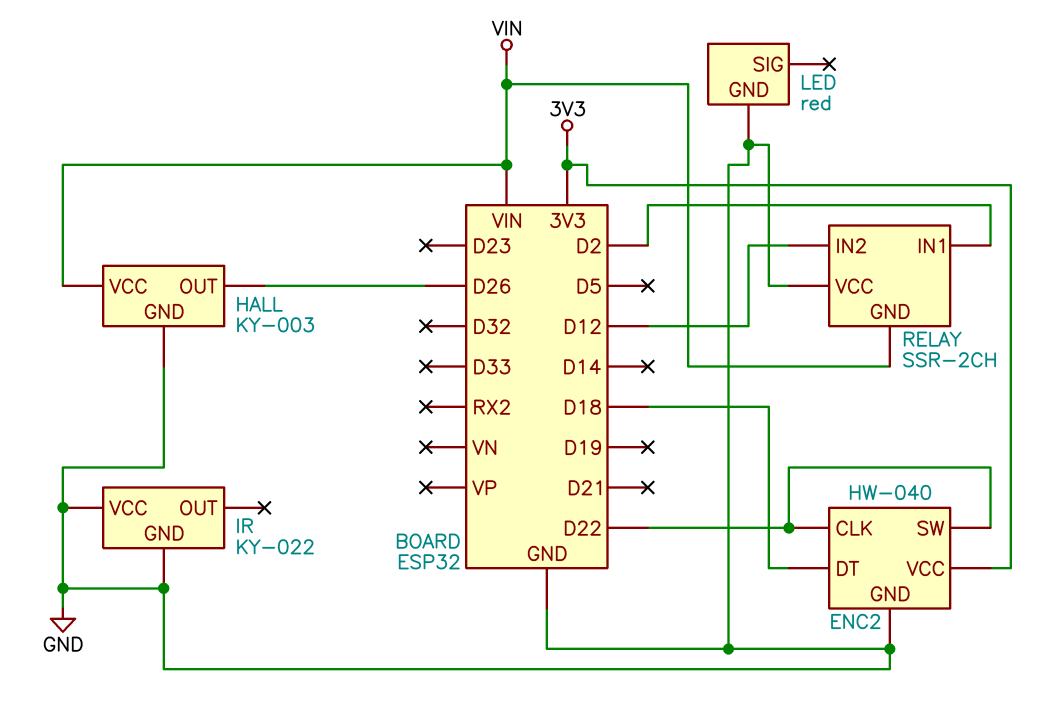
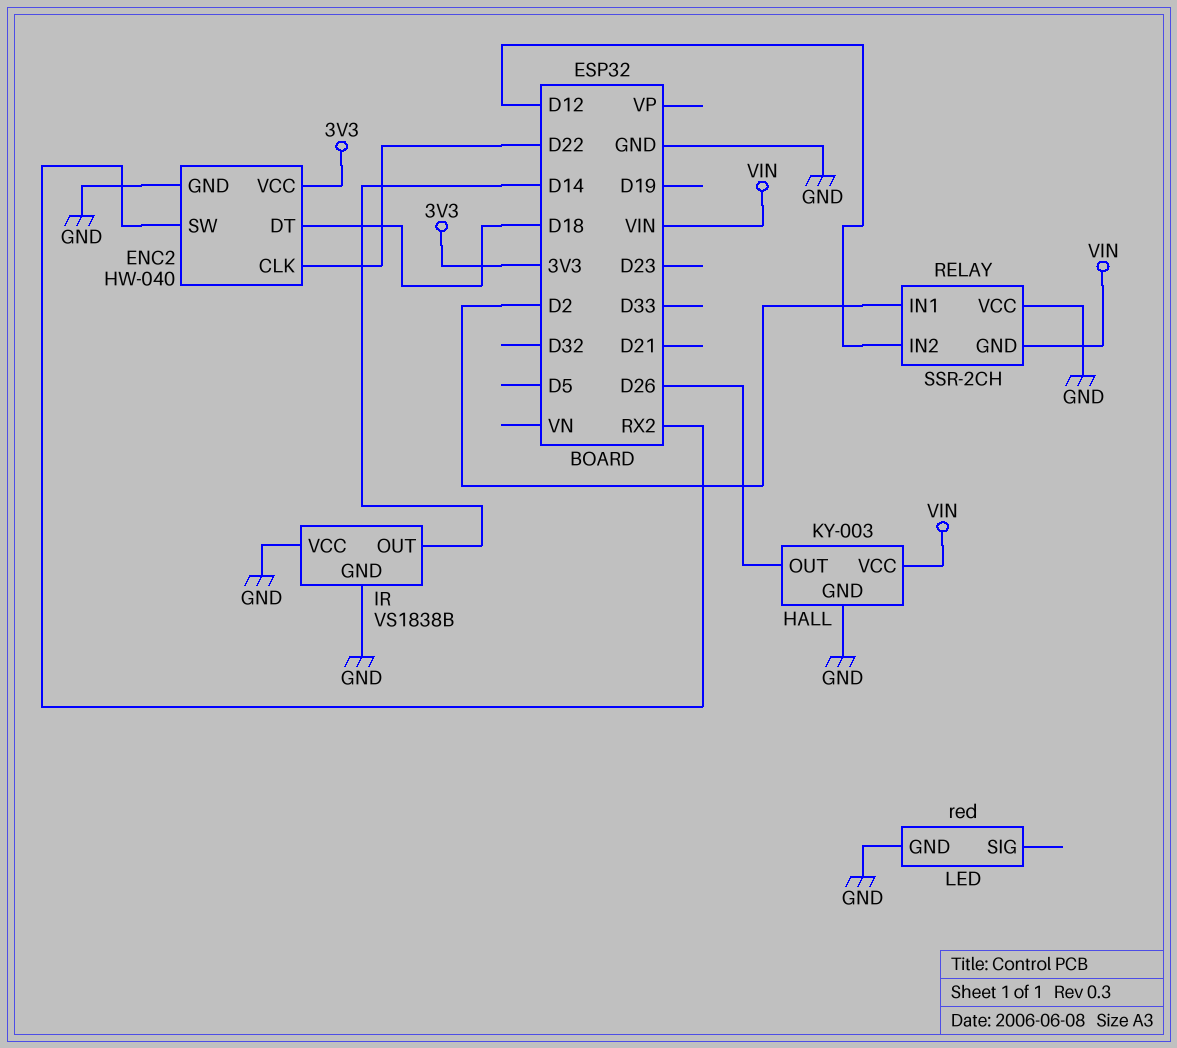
ENC2 pin SW: D22 -> RX2
IR: KY-022 -> VS1838B
IR pin OUT: none -> D14

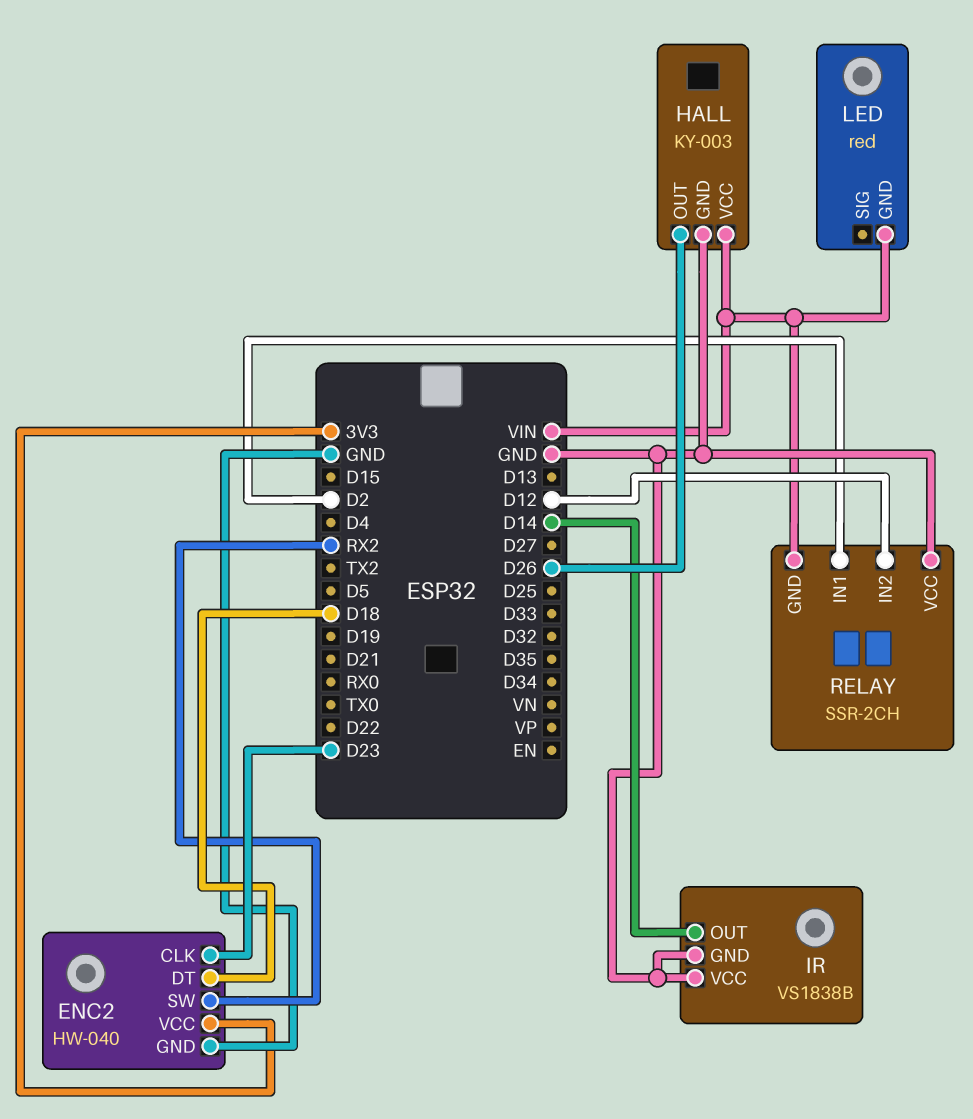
ENC2 pin CLK: D22 -> D23
LED pin GND: GND -> VIN

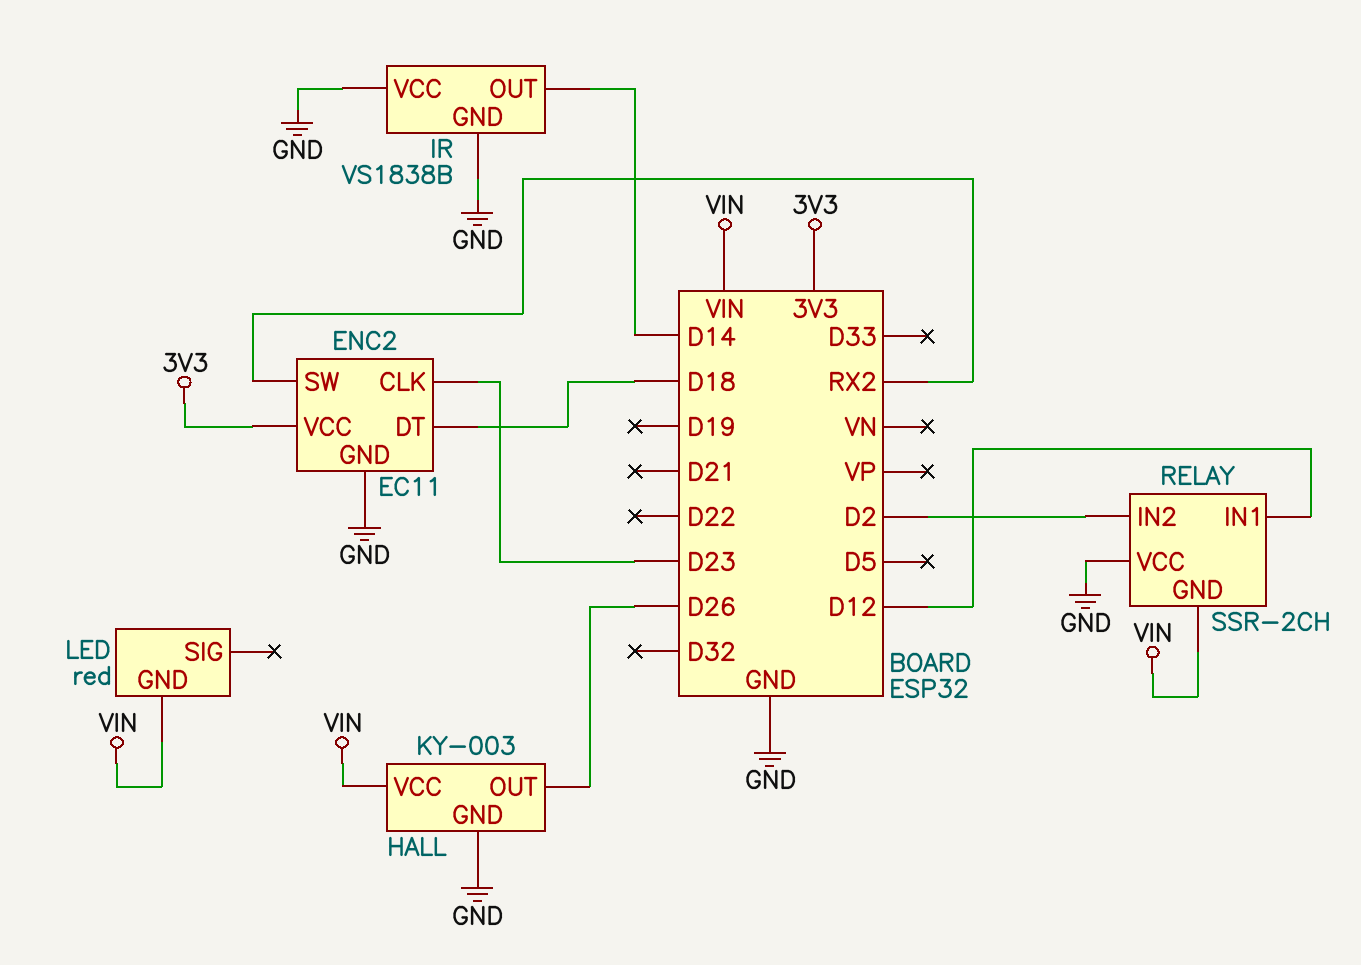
ENC2: HW-040 -> EC11
RELAY pin IN1: D2 -> D12
RELAY pin IN2: D12 -> D2

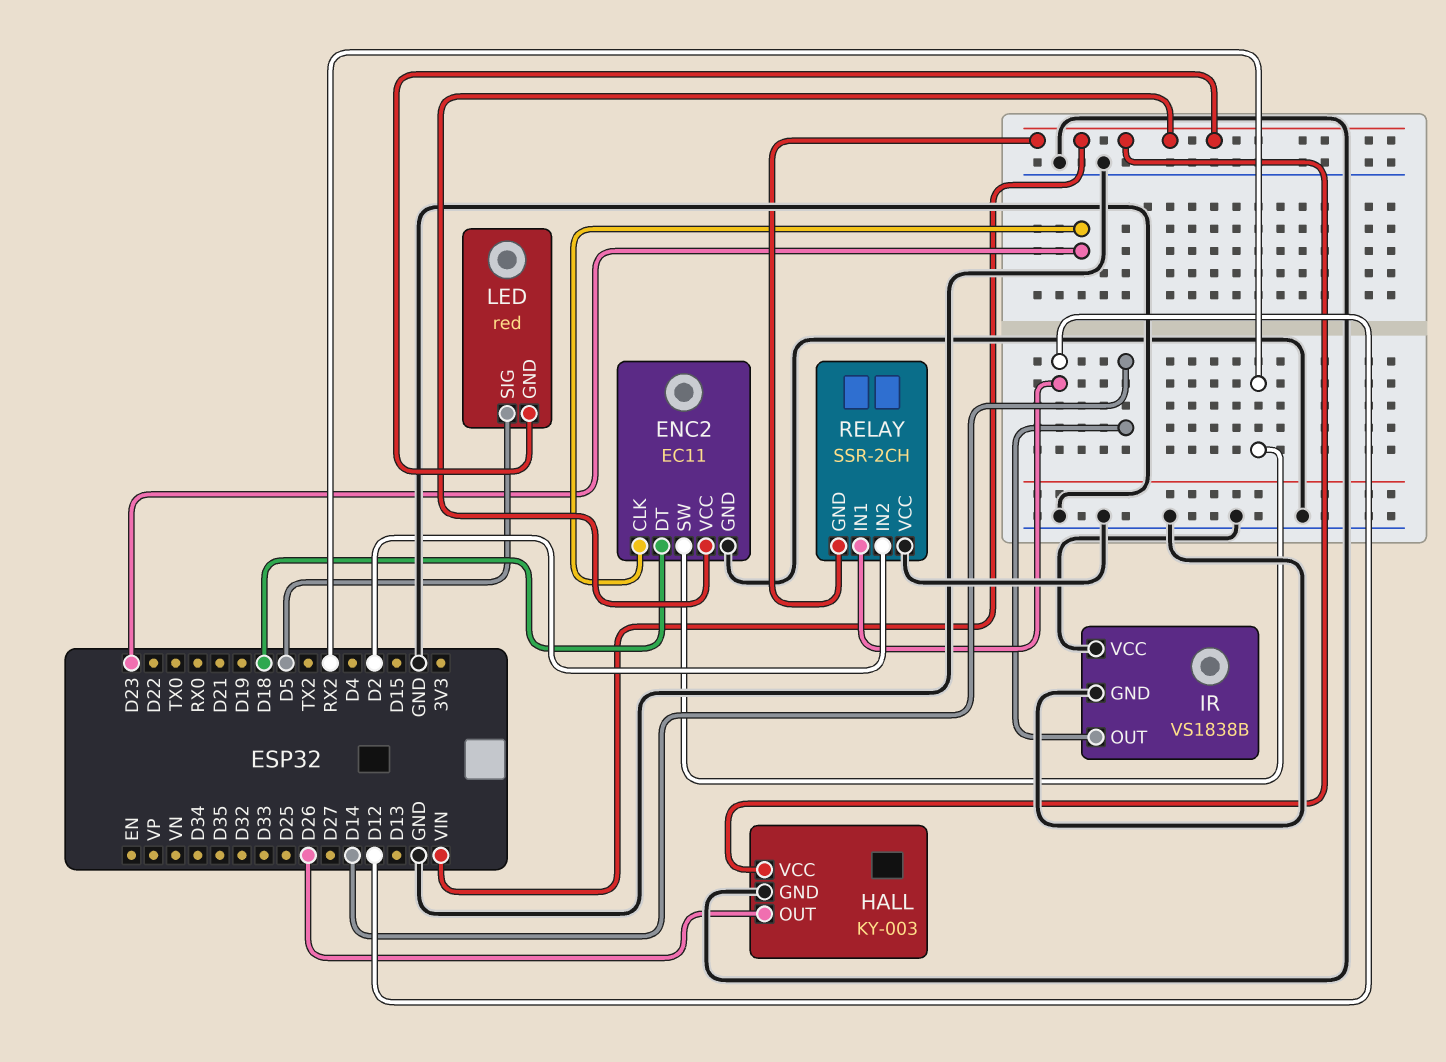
ENC2 pin VCC: 3V3 -> VIN
LED pin SIG: none -> D5

